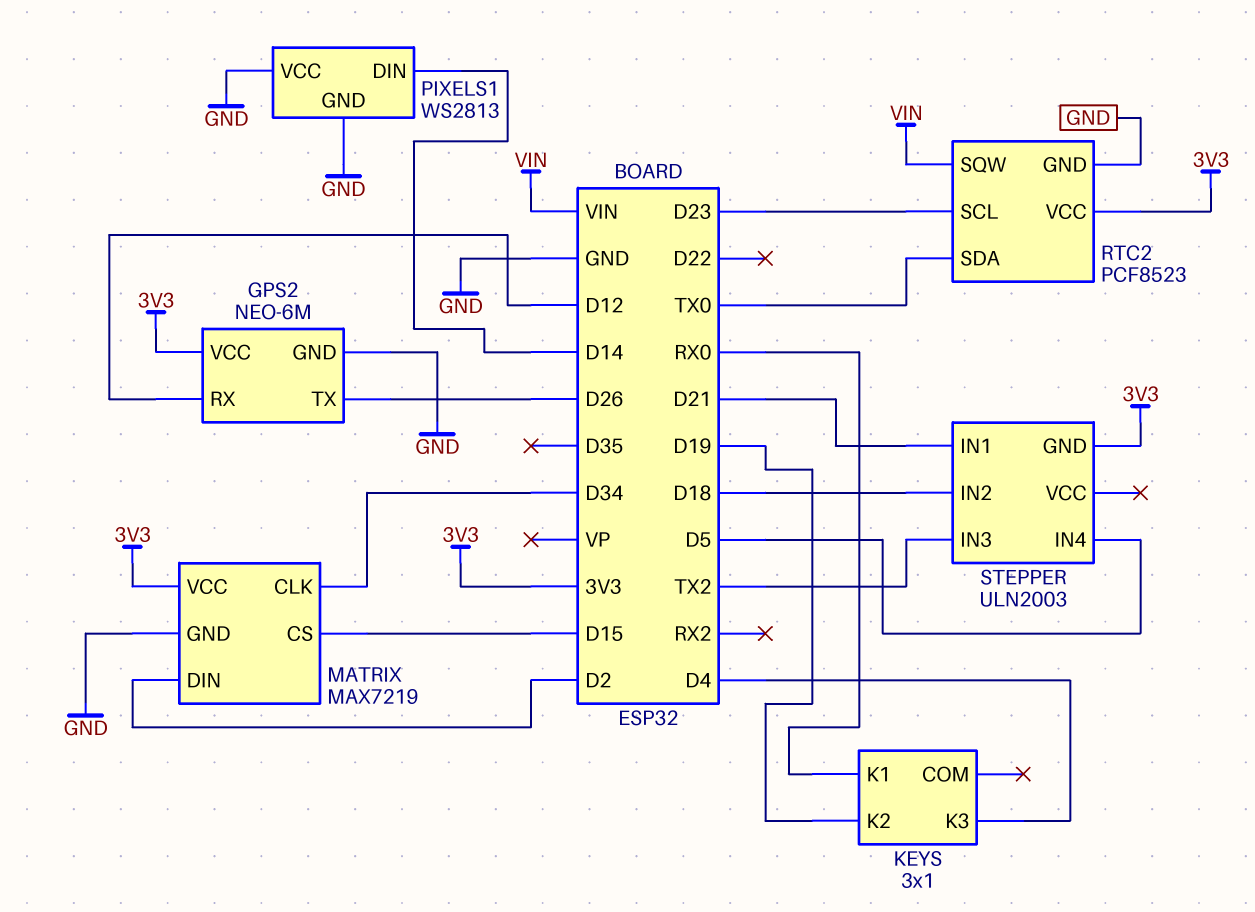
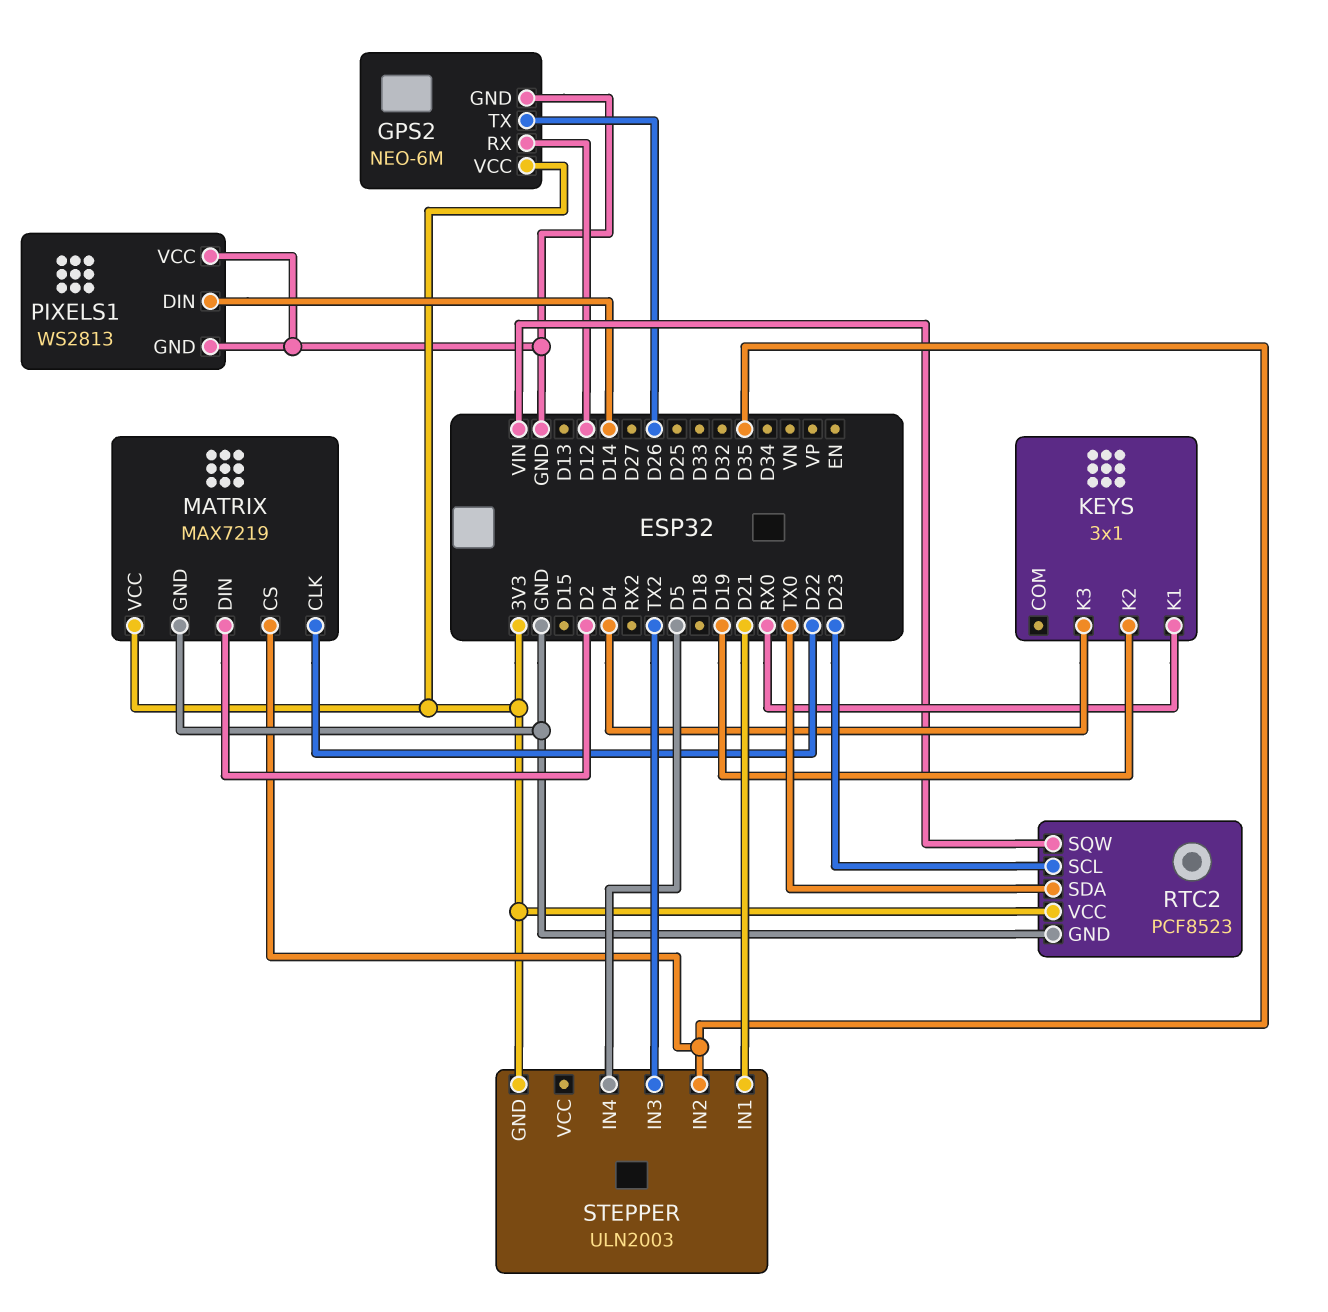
MATRIX pin CLK: D34 -> D22
MATRIX pin CS: D15 -> D35
STEPPER pin IN2: D18 -> D35

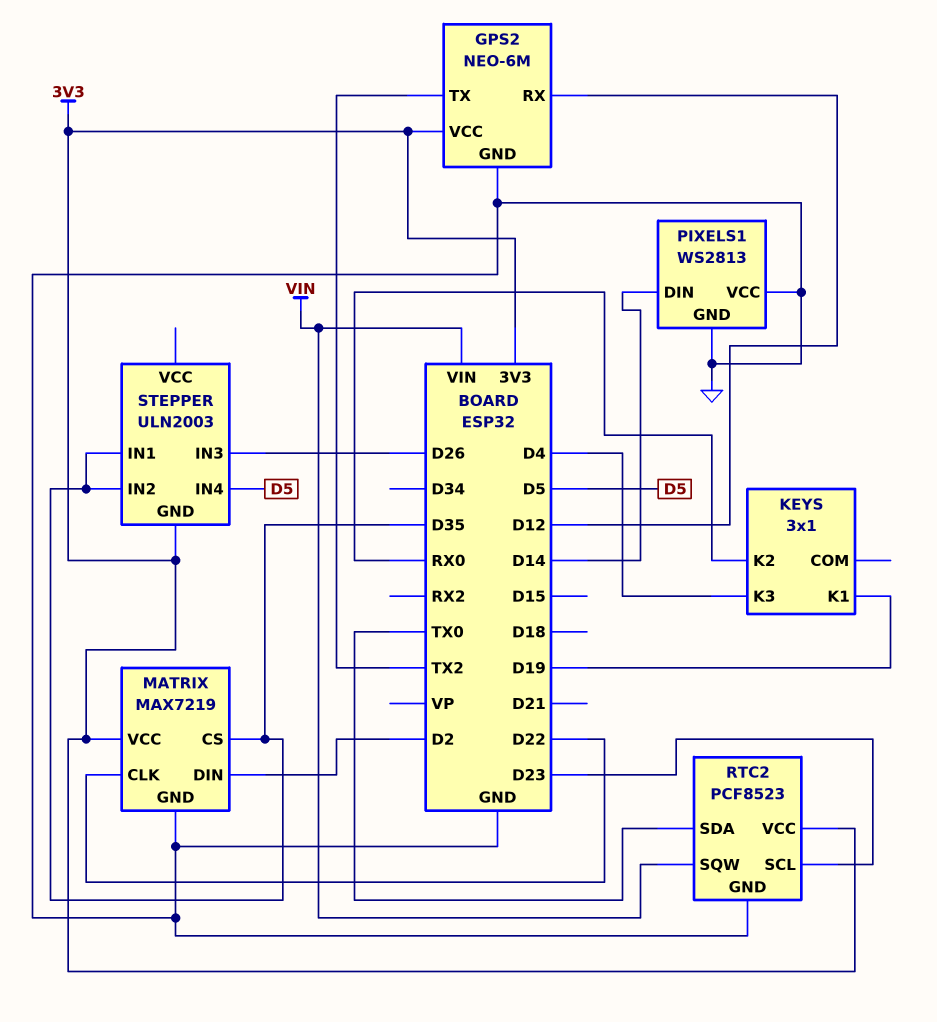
GPS2 pin TX: D26 -> TX2
KEYS pin K1: RX0 -> D19
KEYS pin K2: D19 -> RX0
STEPPER pin IN1: D21 -> D35
STEPPER pin IN3: TX2 -> D26

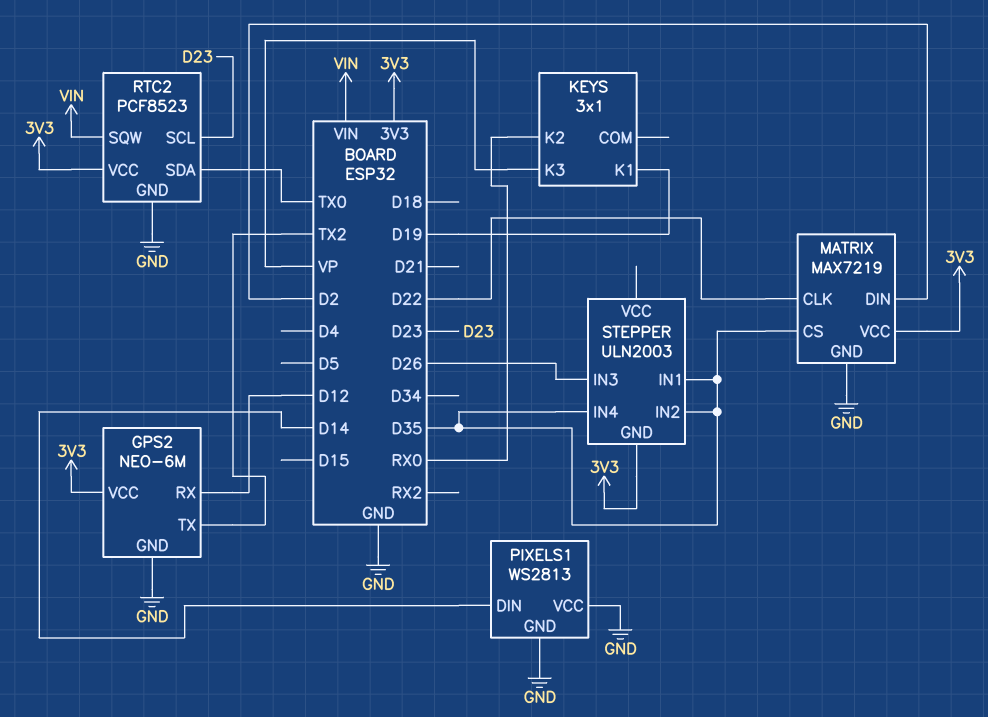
KEYS pin K3: D4 -> VP
STEPPER pin IN4: D5 -> D35

